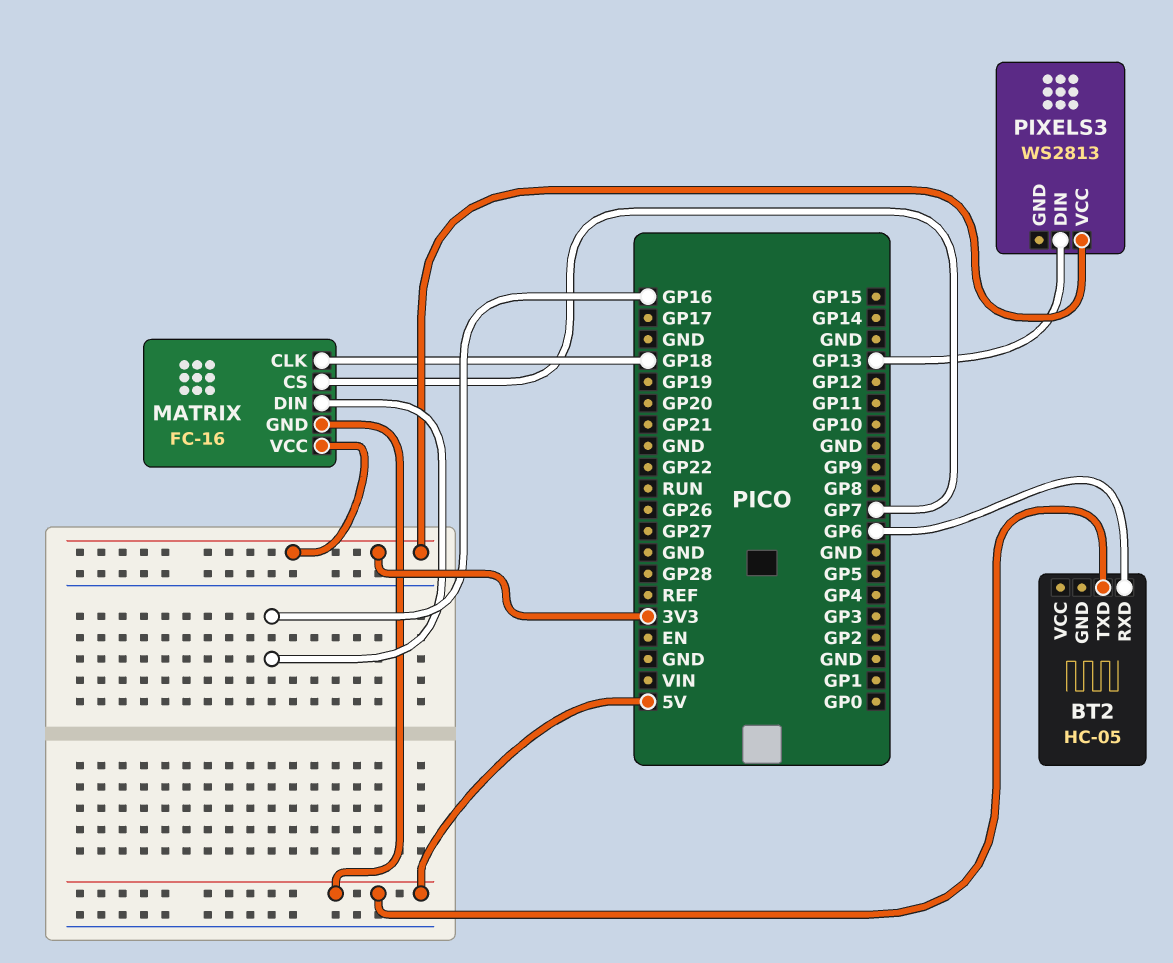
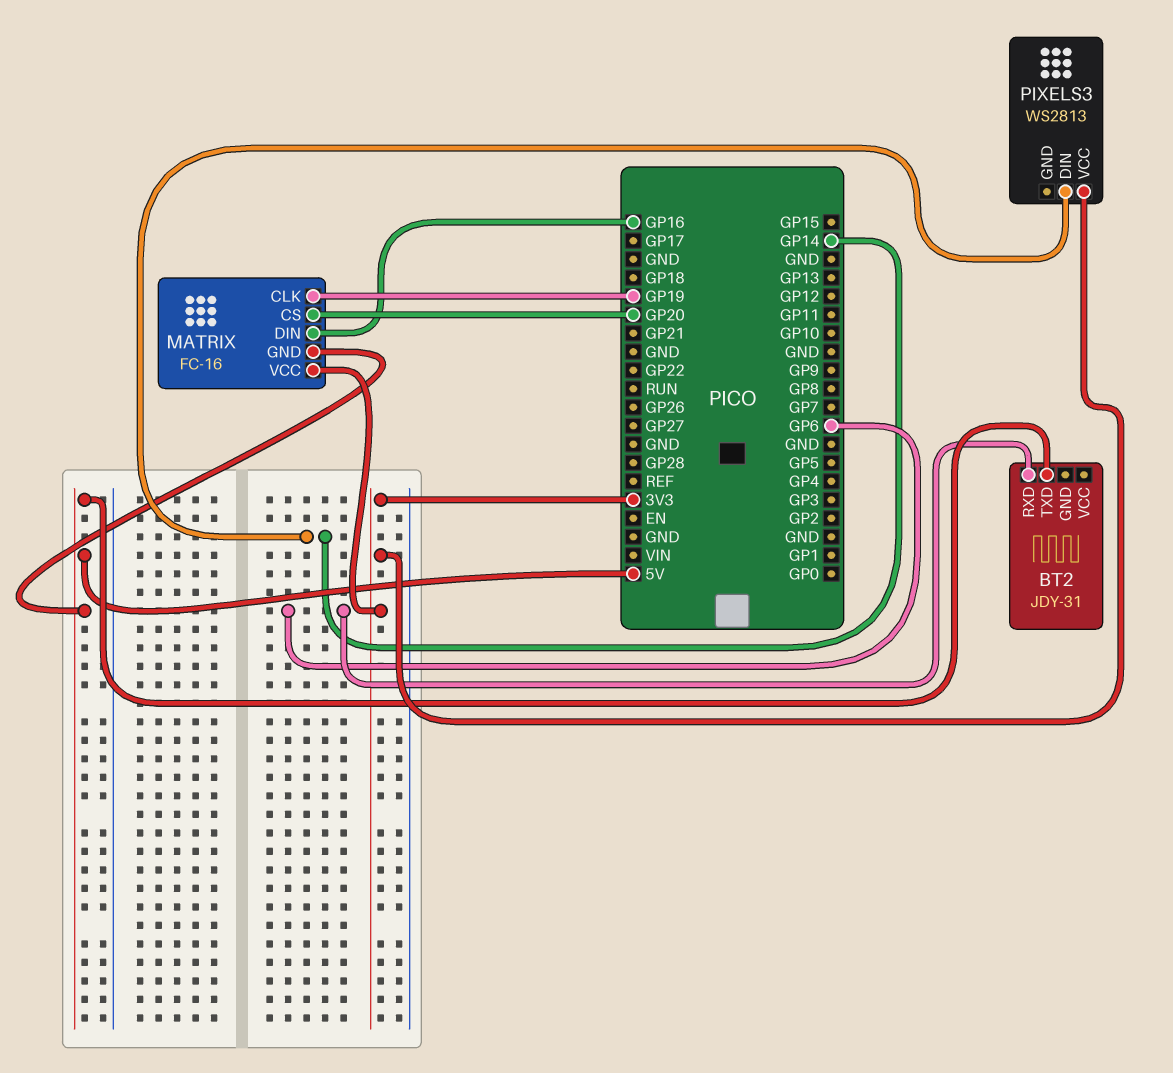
BT2: HC-05 -> JDY-31
MATRIX pin CLK: GP18 -> GP19
MATRIX pin CS: GP7 -> GP20
PIXELS3 pin DIN: GP13 -> GP14

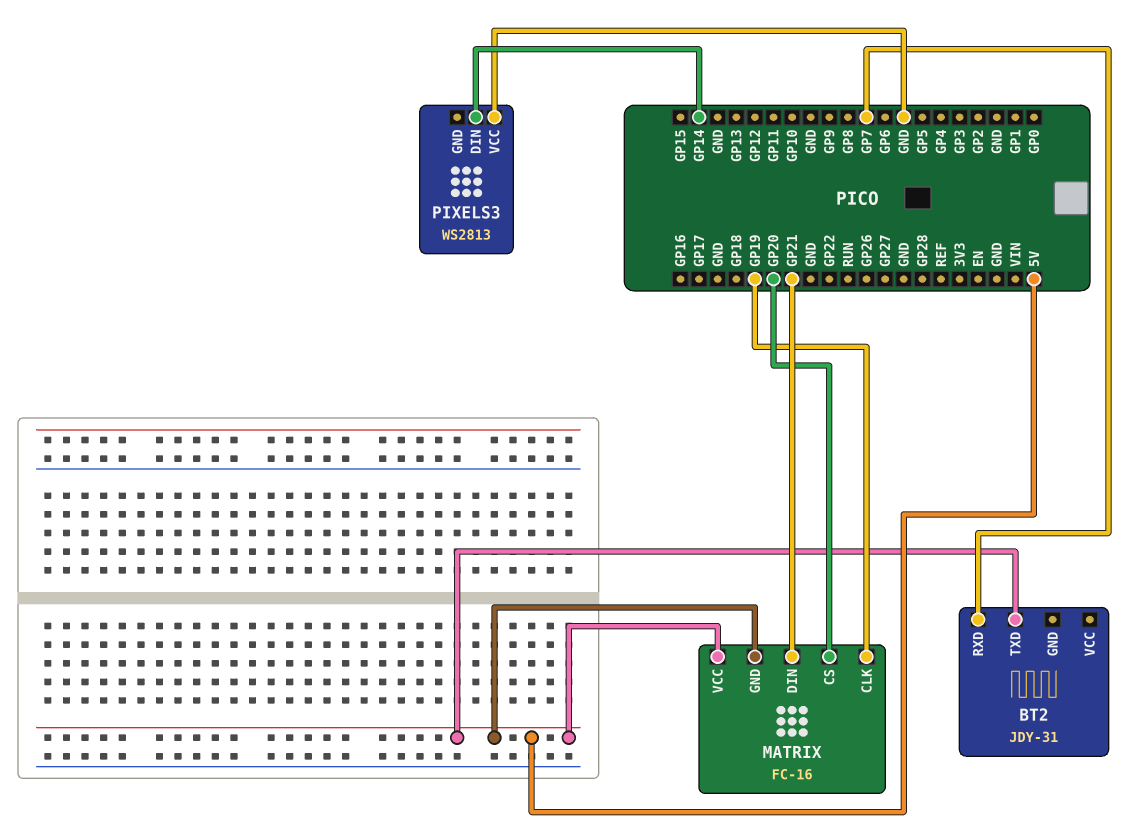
BT2 pin RXD: GP6 -> GP7
MATRIX pin DIN: GP16 -> GP21
MATRIX pin VCC: 3V3 -> 5V
PIXELS3 pin VCC: 3V3 -> GND

